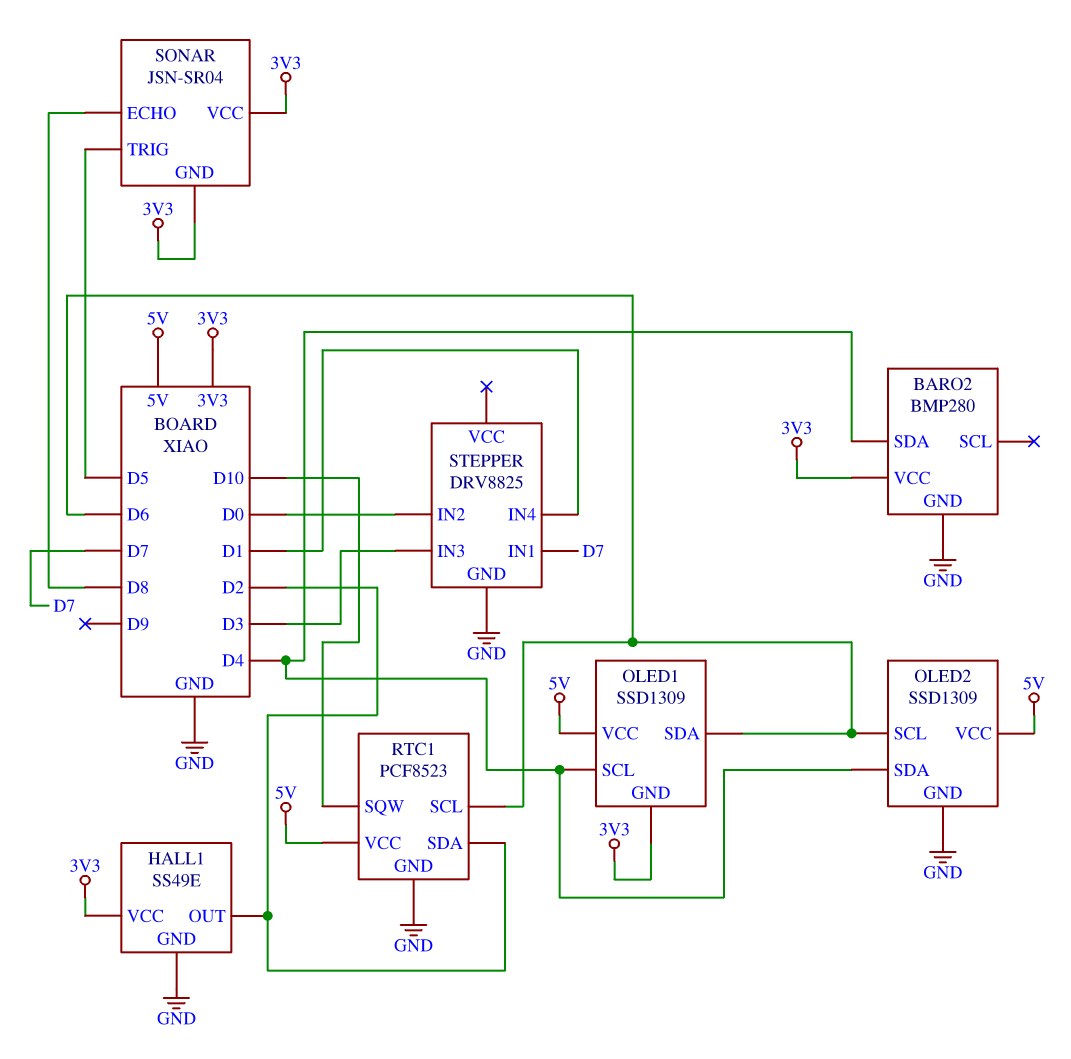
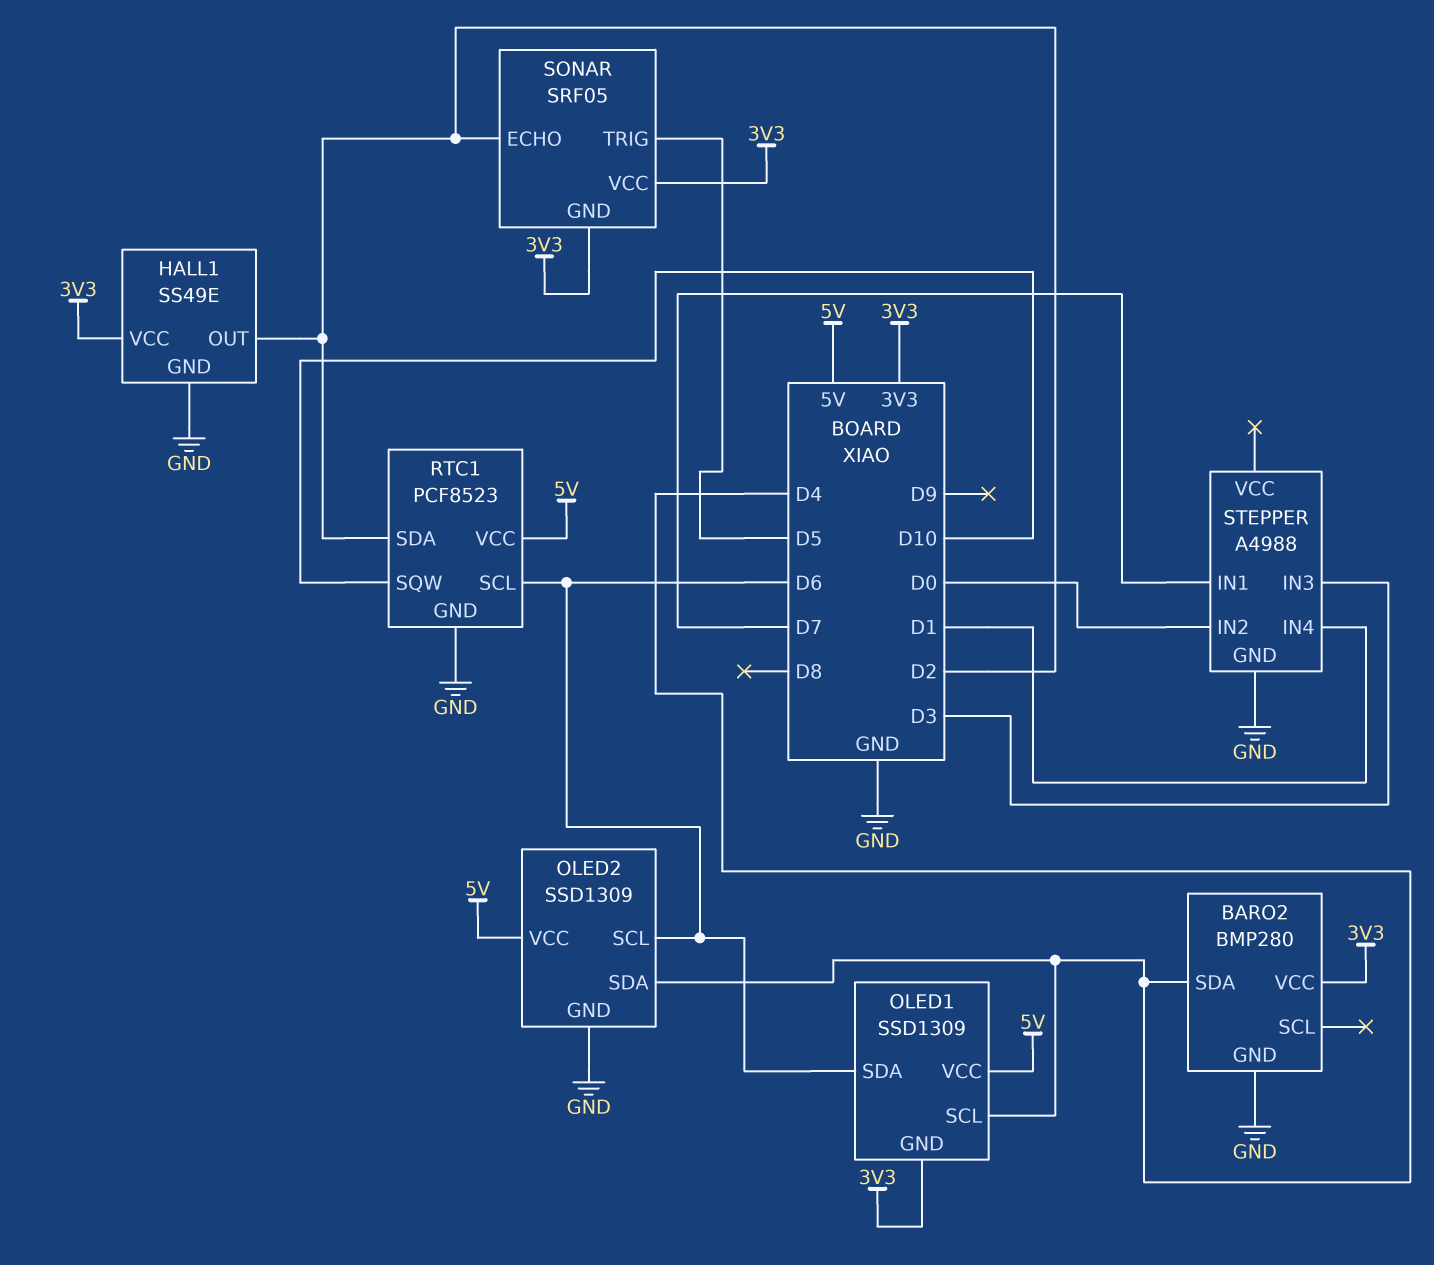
SONAR: JSN-SR04 -> SRF05
SONAR pin ECHO: D8 -> D2
STEPPER: DRV8825 -> A4988

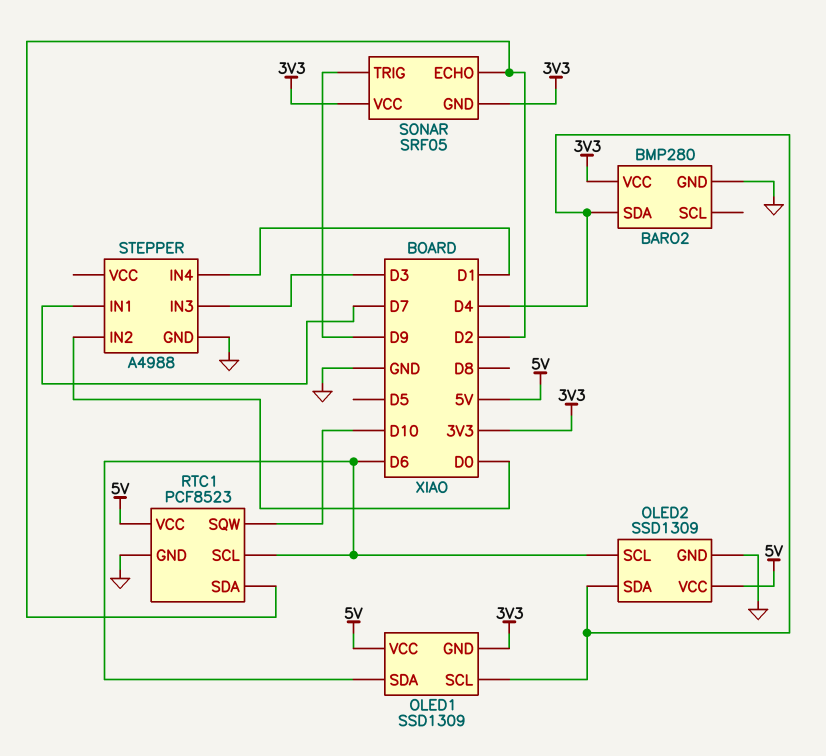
HALL1: SS49E -> none
HALL1 pin GND: GND -> none
HALL1 pin OUT: D2 -> none
HALL1 pin VCC: 3V3 -> none
SONAR pin TRIG: D5 -> D9

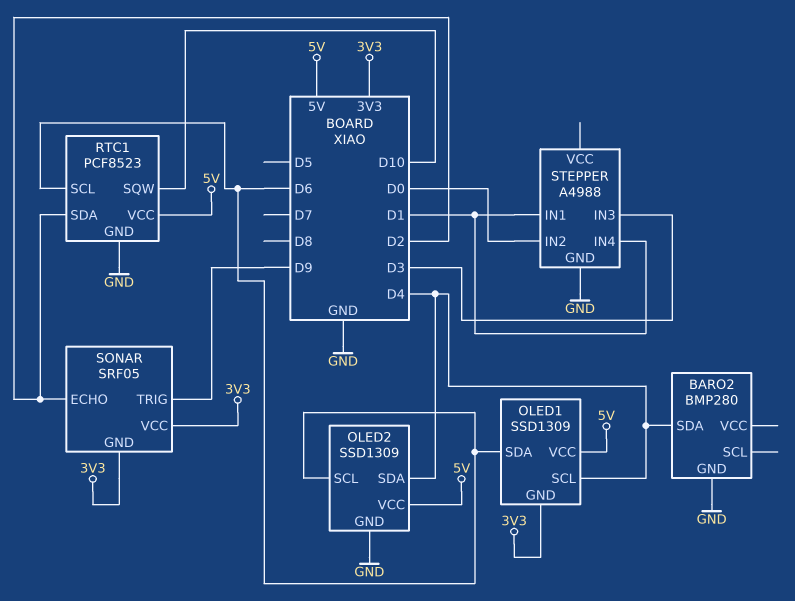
BARO2 pin VCC: 3V3 -> none
STEPPER pin IN1: D7 -> D1

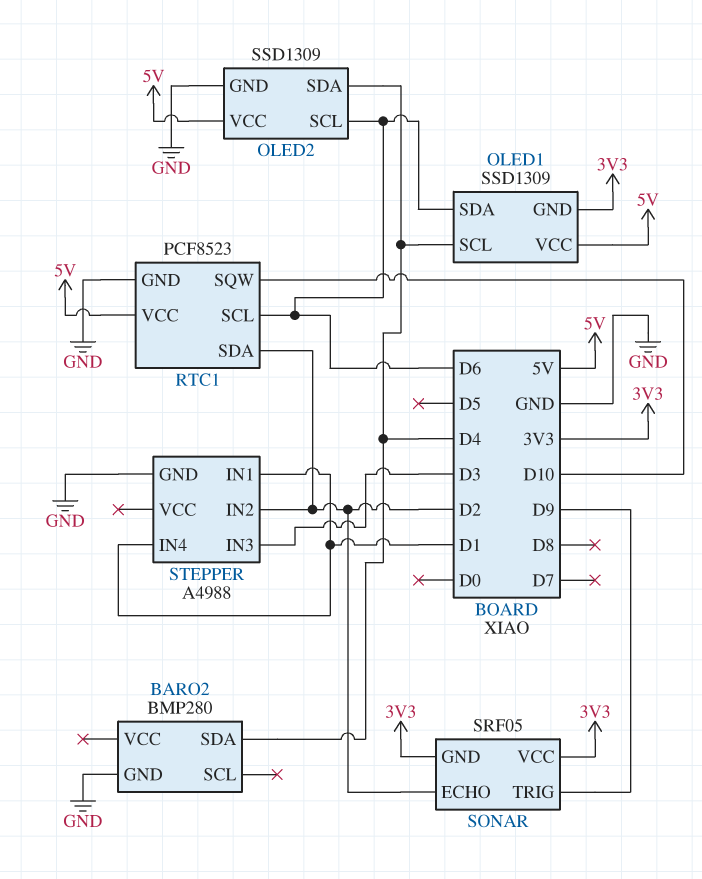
STEPPER pin IN2: D0 -> D2

